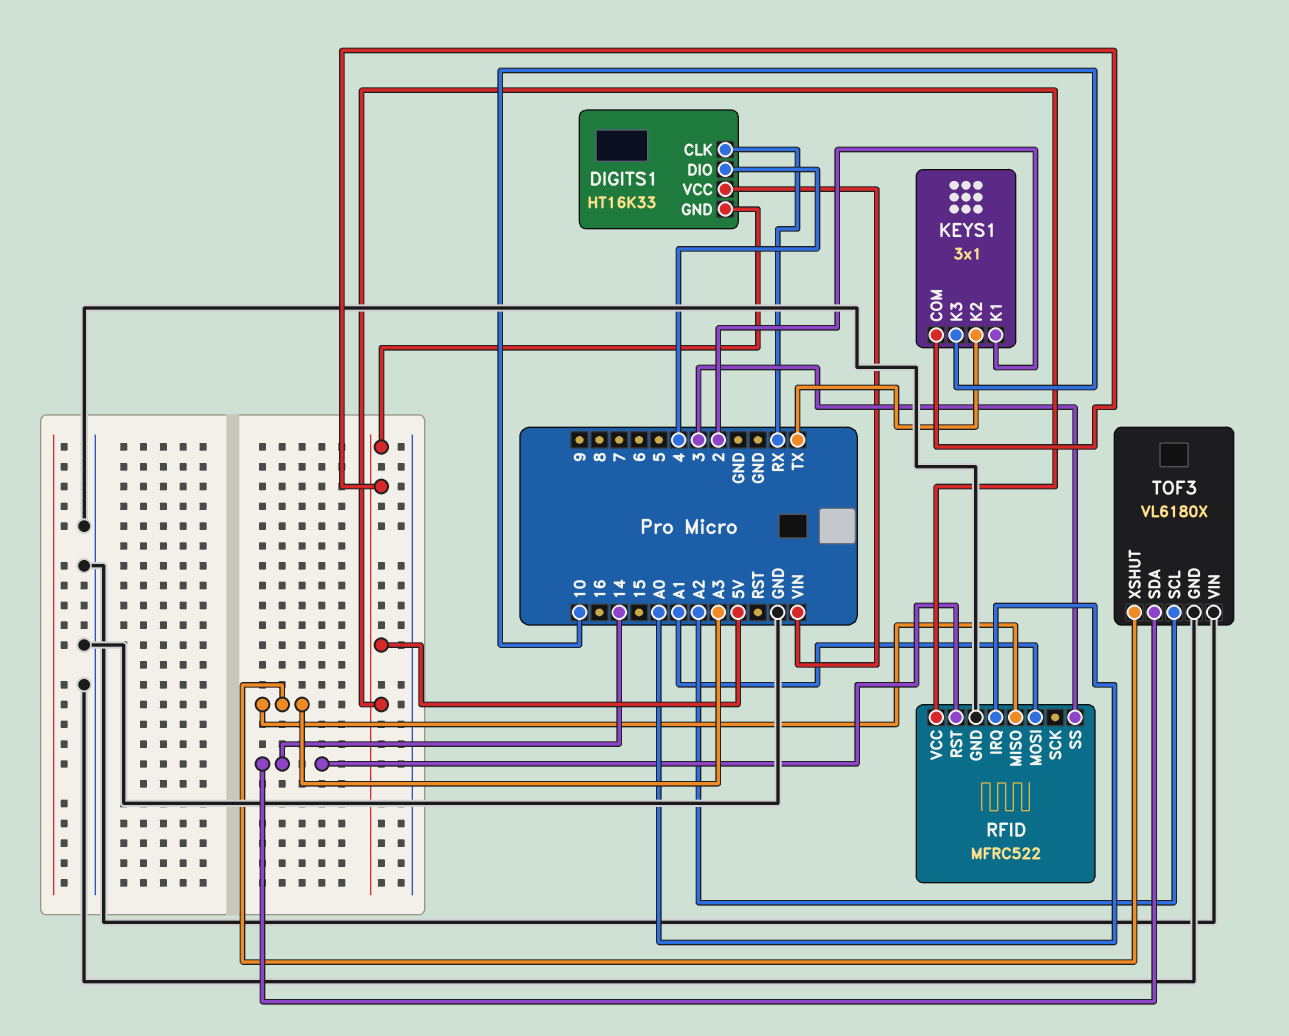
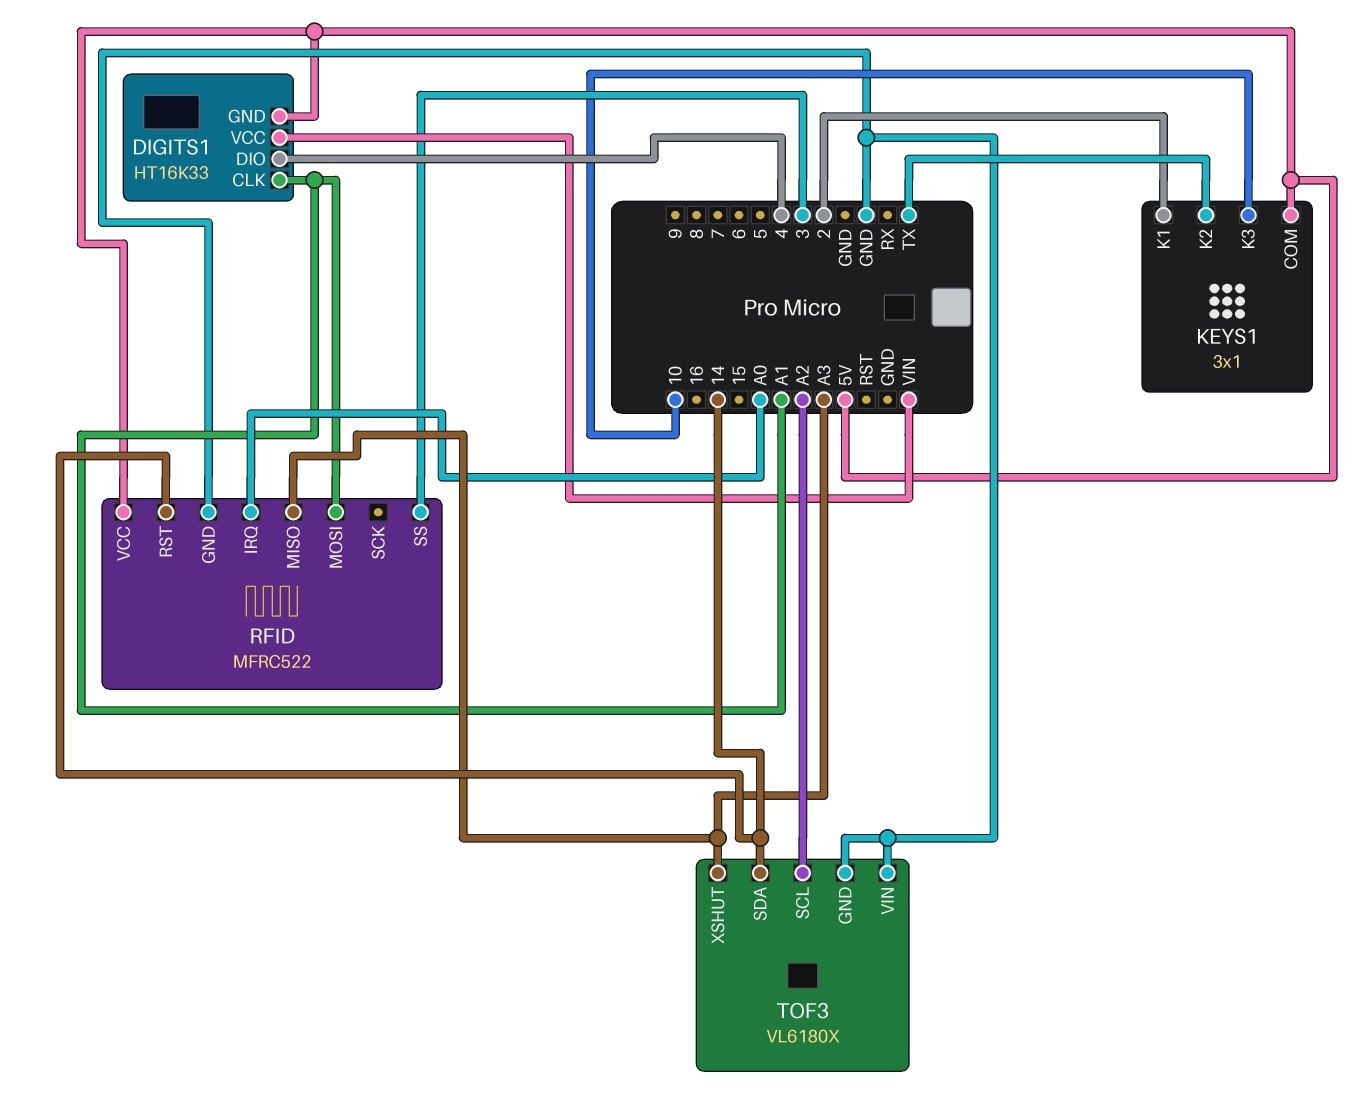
DIGITS1 pin CLK: RX -> A1

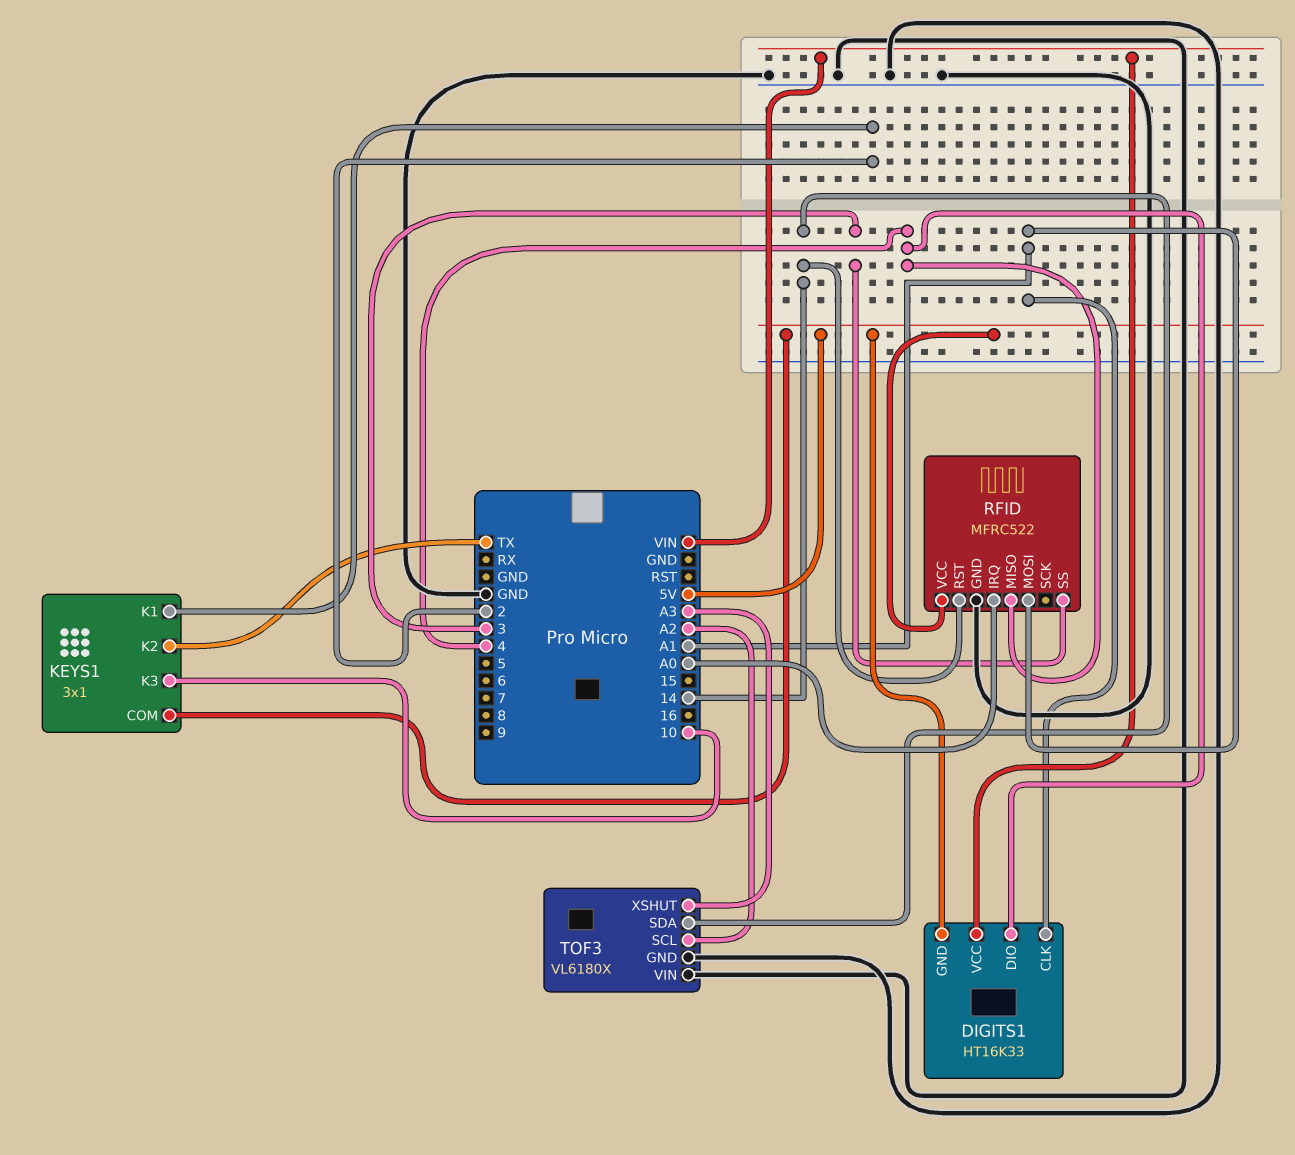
RFID pin MISO: A3 -> 4

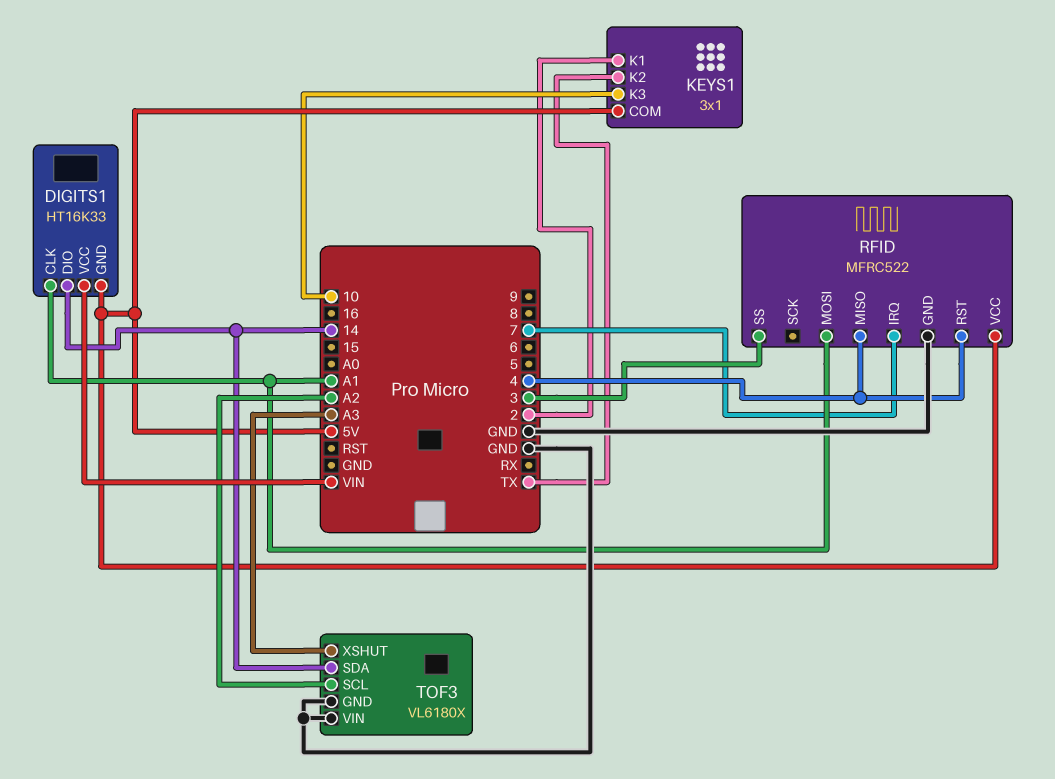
DIGITS1 pin DIO: 4 -> 14
RFID pin IRQ: A0 -> 7
RFID pin RST: 14 -> 4

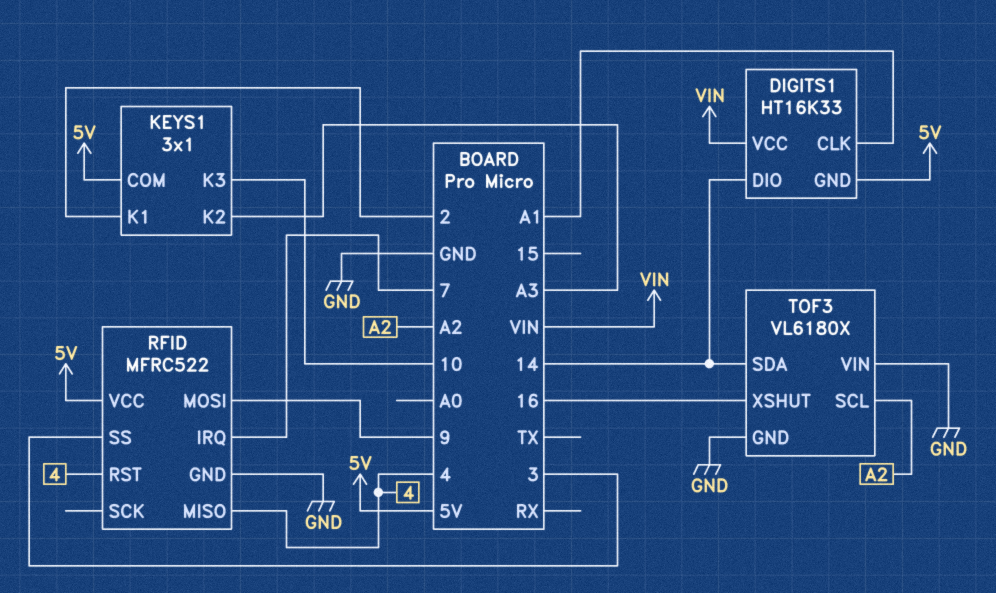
KEYS1 pin K2: TX -> A3
RFID pin MOSI: A1 -> 9
TOF3 pin XSHUT: A3 -> 16

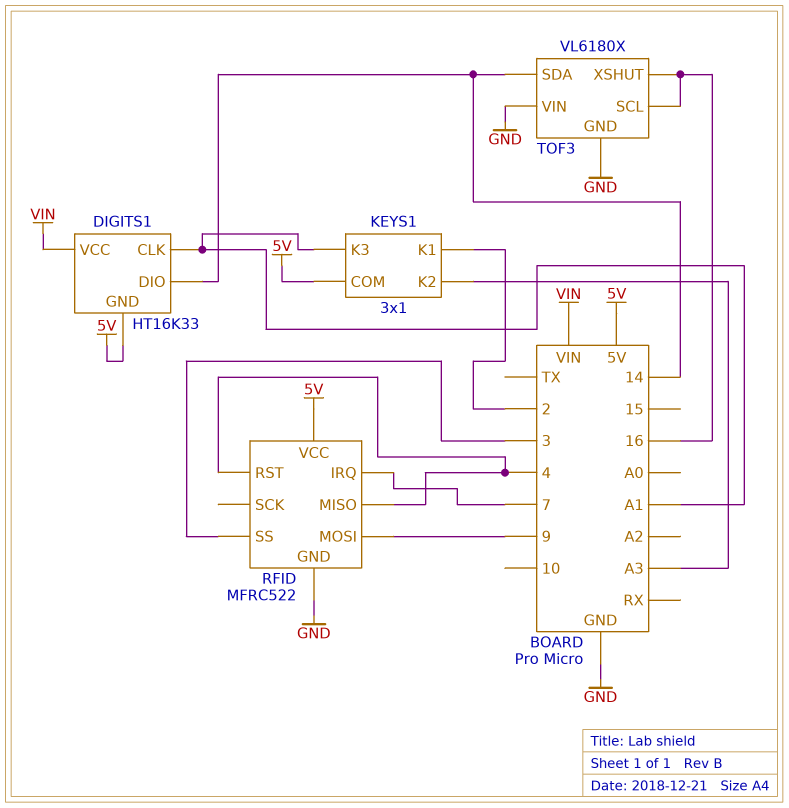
KEYS1 pin K3: 10 -> A1
TOF3 pin SCL: A2 -> 16

